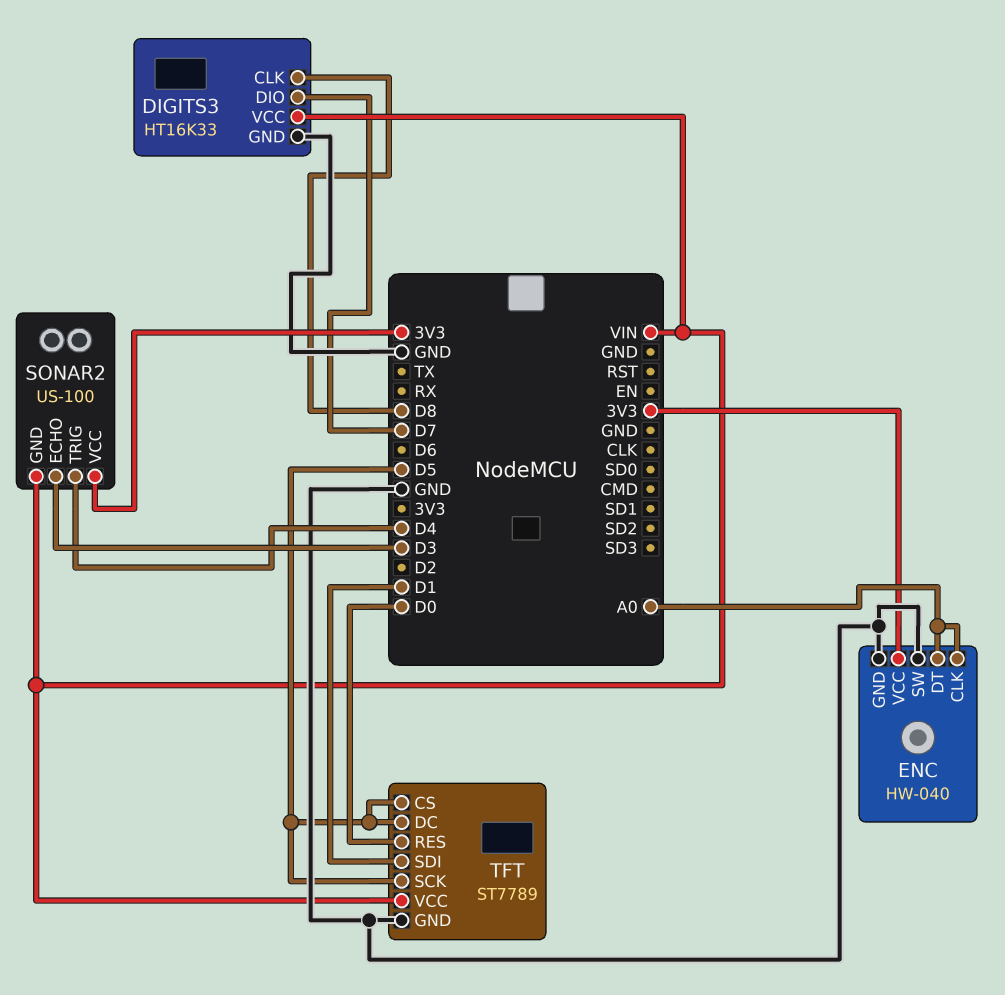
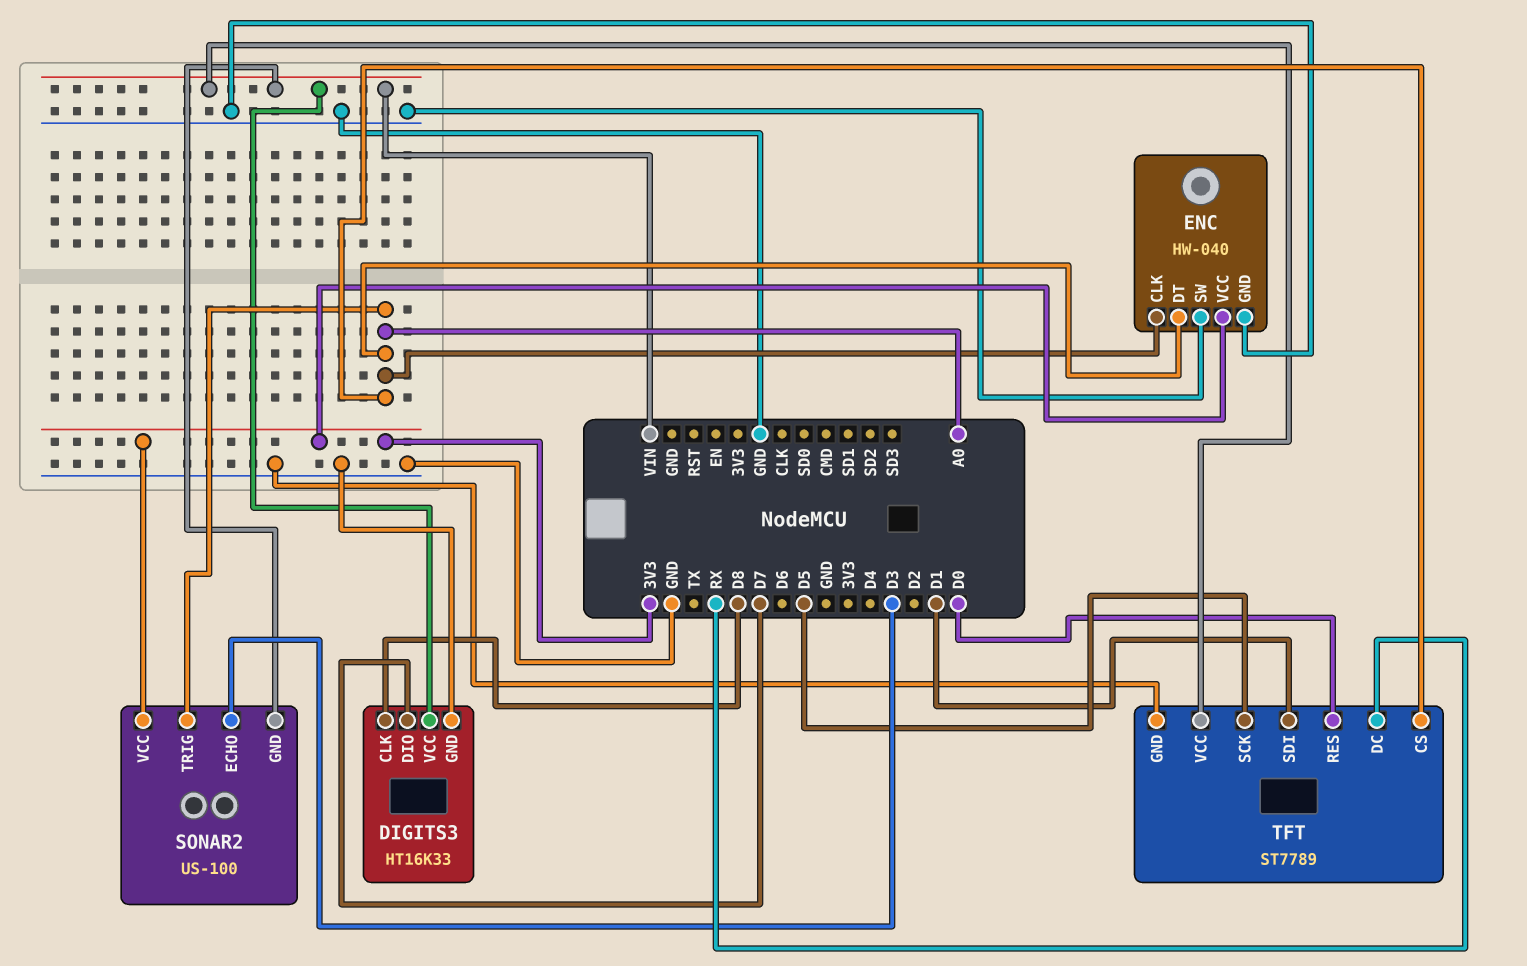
SONAR2 pin TRIG: D4 -> A0
TFT pin CS: D5 -> A0
TFT pin DC: D5 -> RX

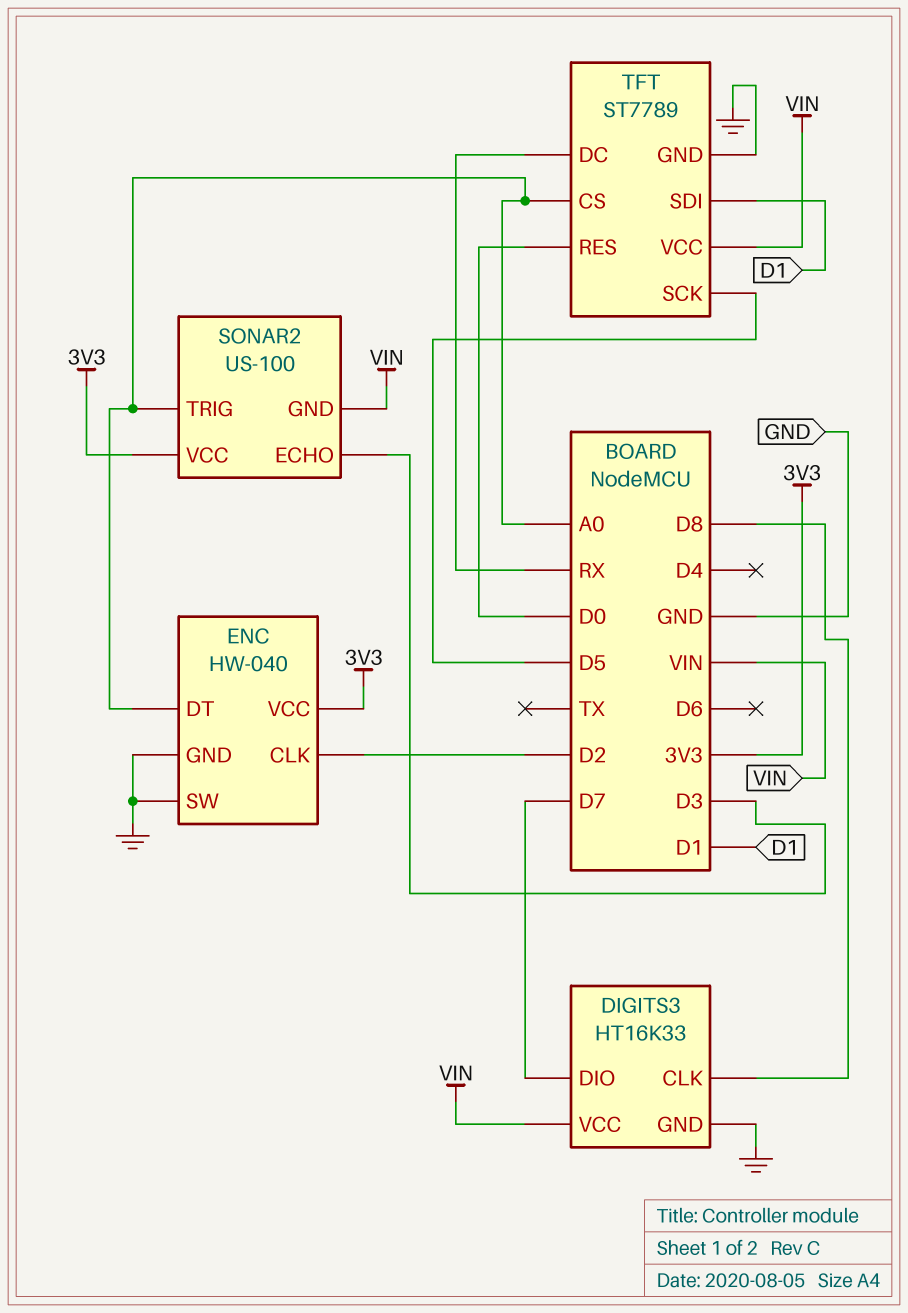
ENC pin CLK: A0 -> D2

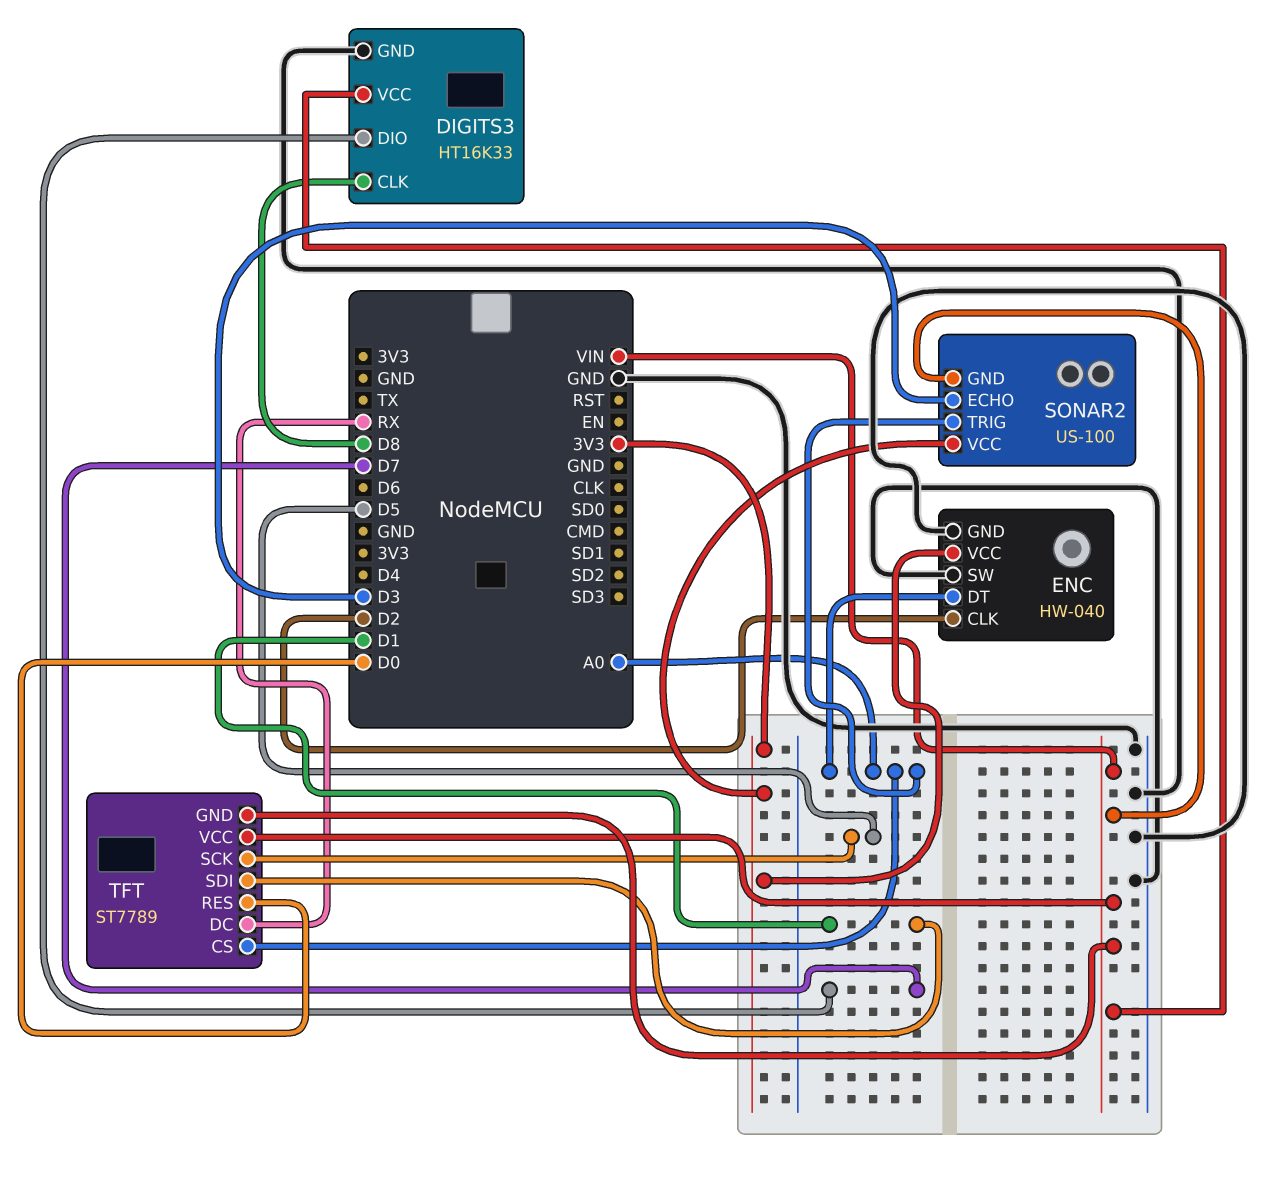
TFT pin GND: GND -> VIN

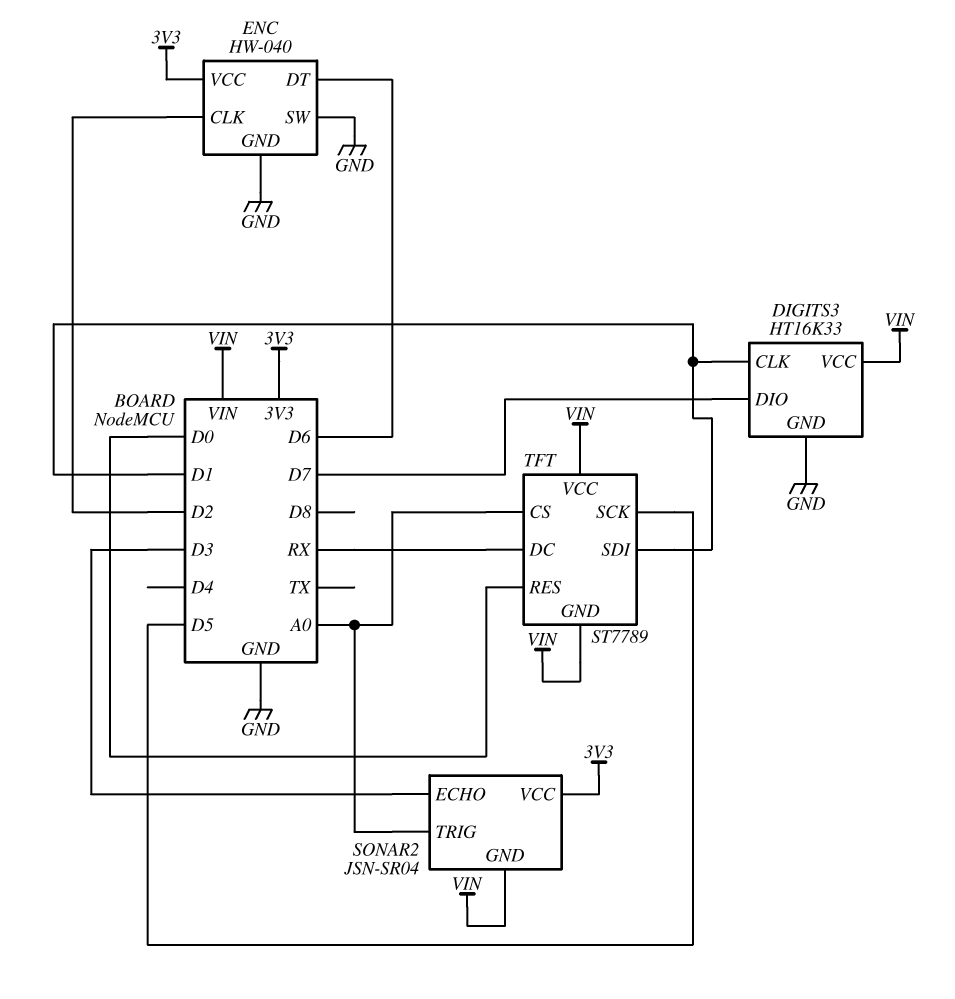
DIGITS3 pin CLK: D8 -> D1
ENC pin DT: A0 -> D6
SONAR2: US-100 -> JSN-SR04

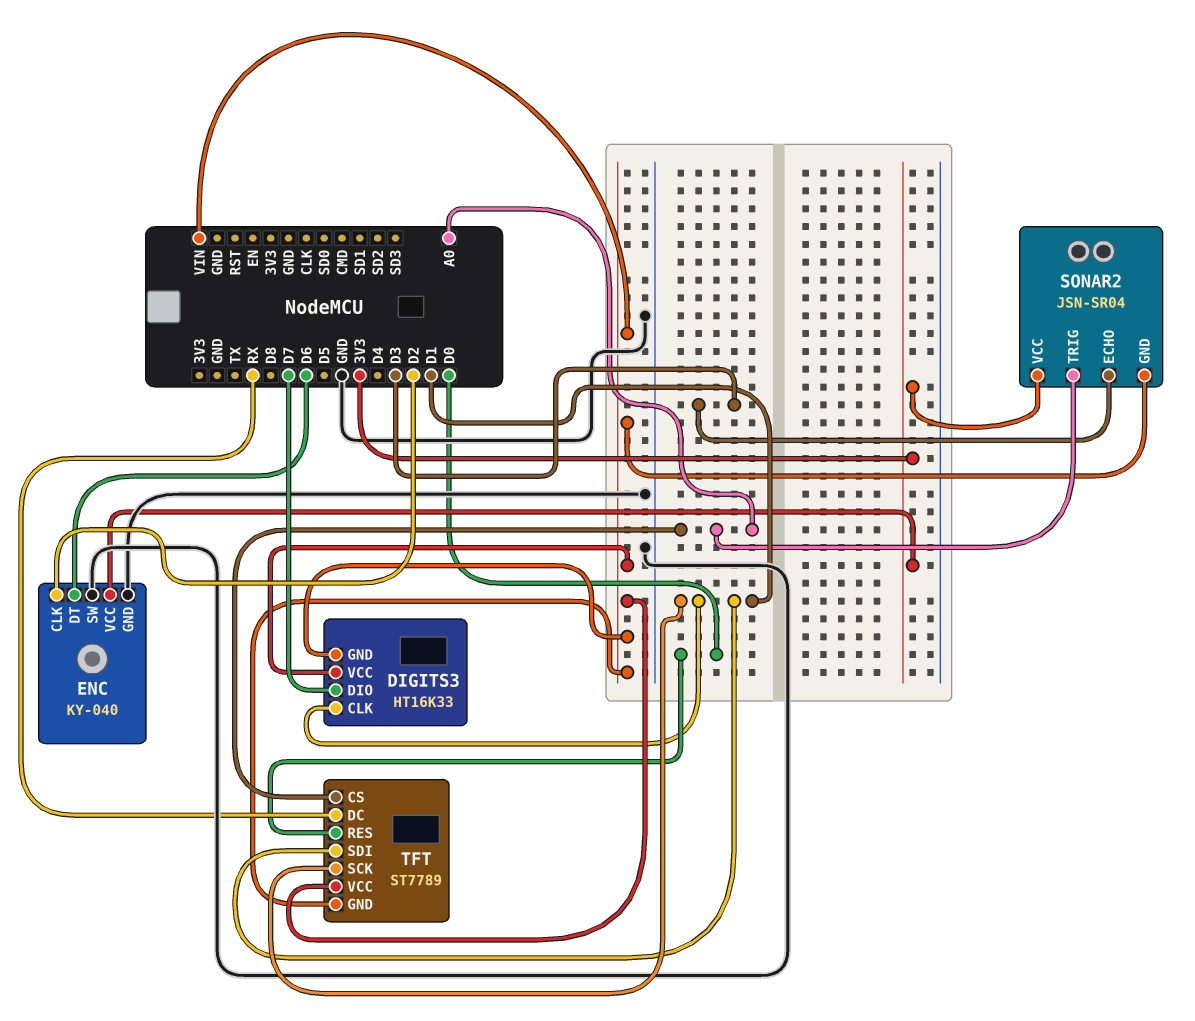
DIGITS3 pin GND: GND -> VIN
ENC: HW-040 -> KY-040
TFT pin SCK: D5 -> D1

